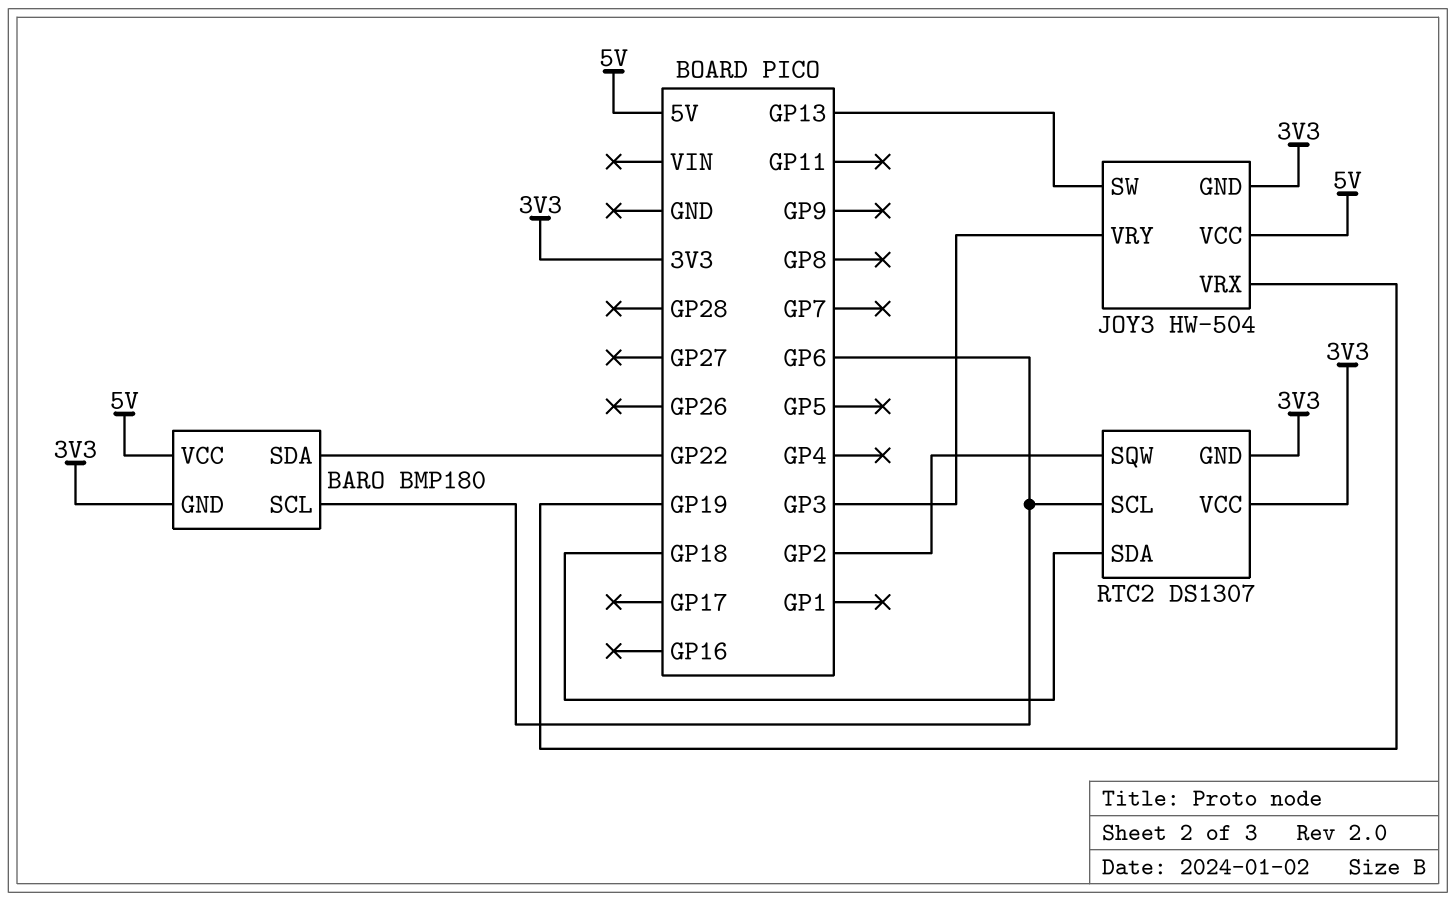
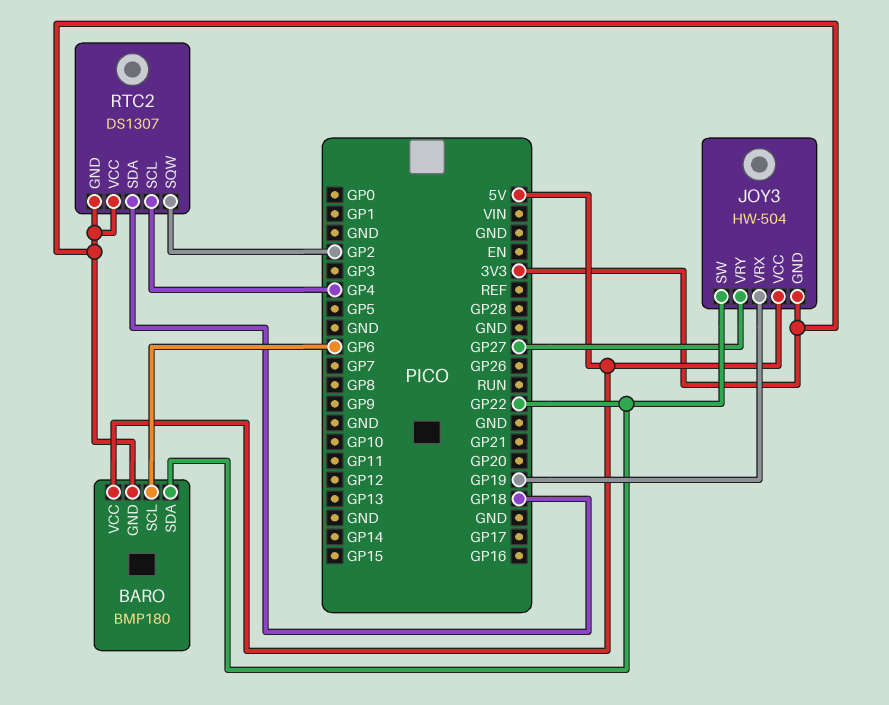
JOY3 pin SW: GP13 -> GP22
JOY3 pin VRY: GP3 -> GP27
RTC2 pin SCL: GP6 -> GP4

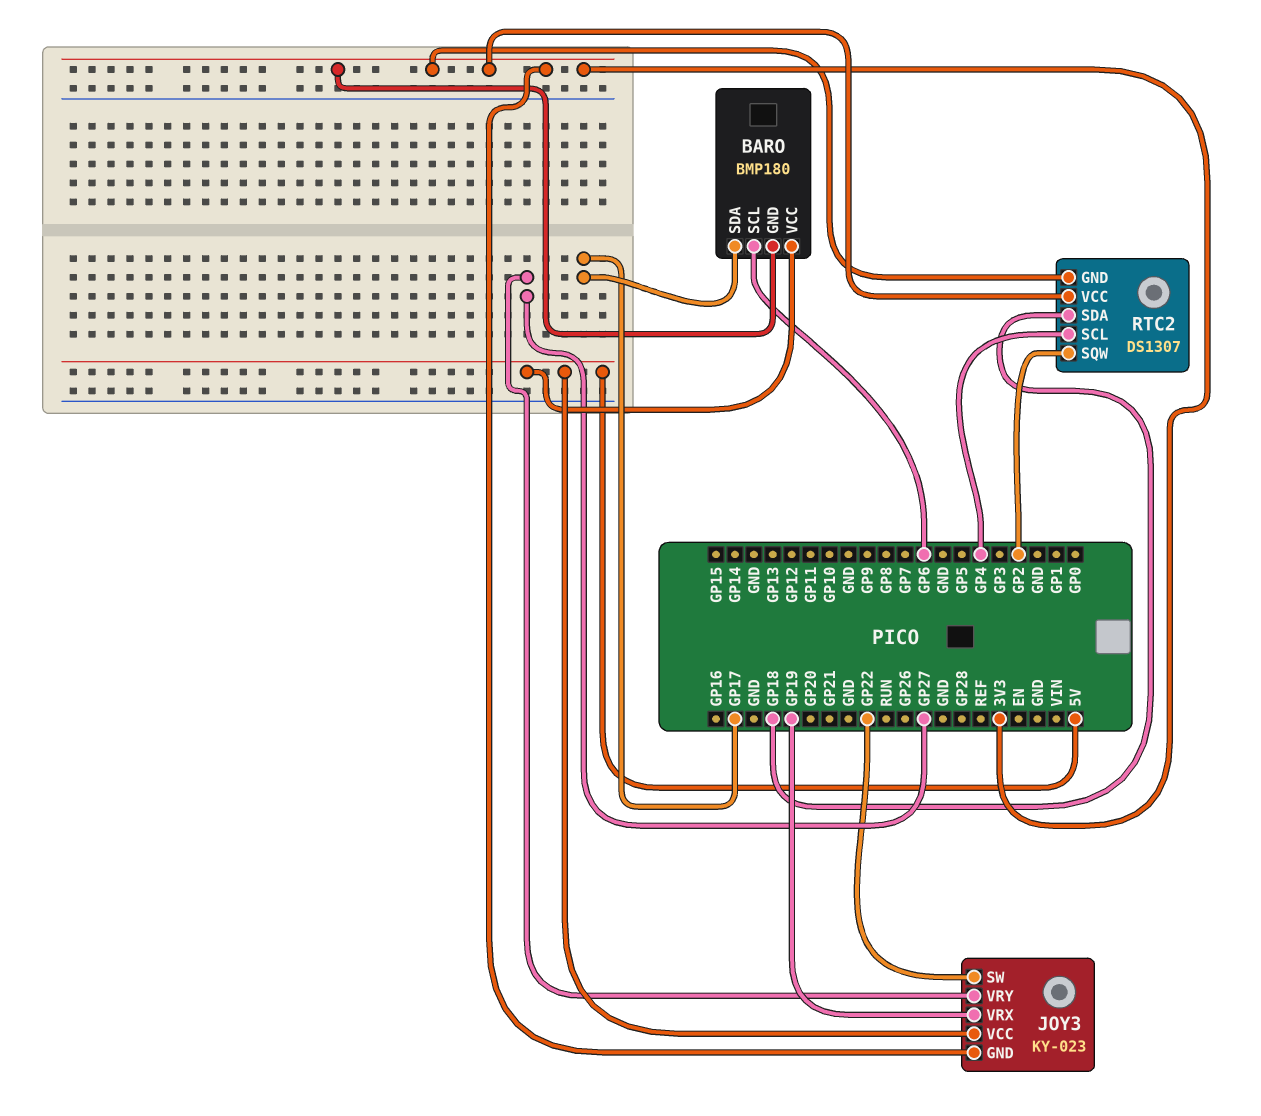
BARO pin SDA: GP22 -> GP17
JOY3: HW-504 -> KY-023

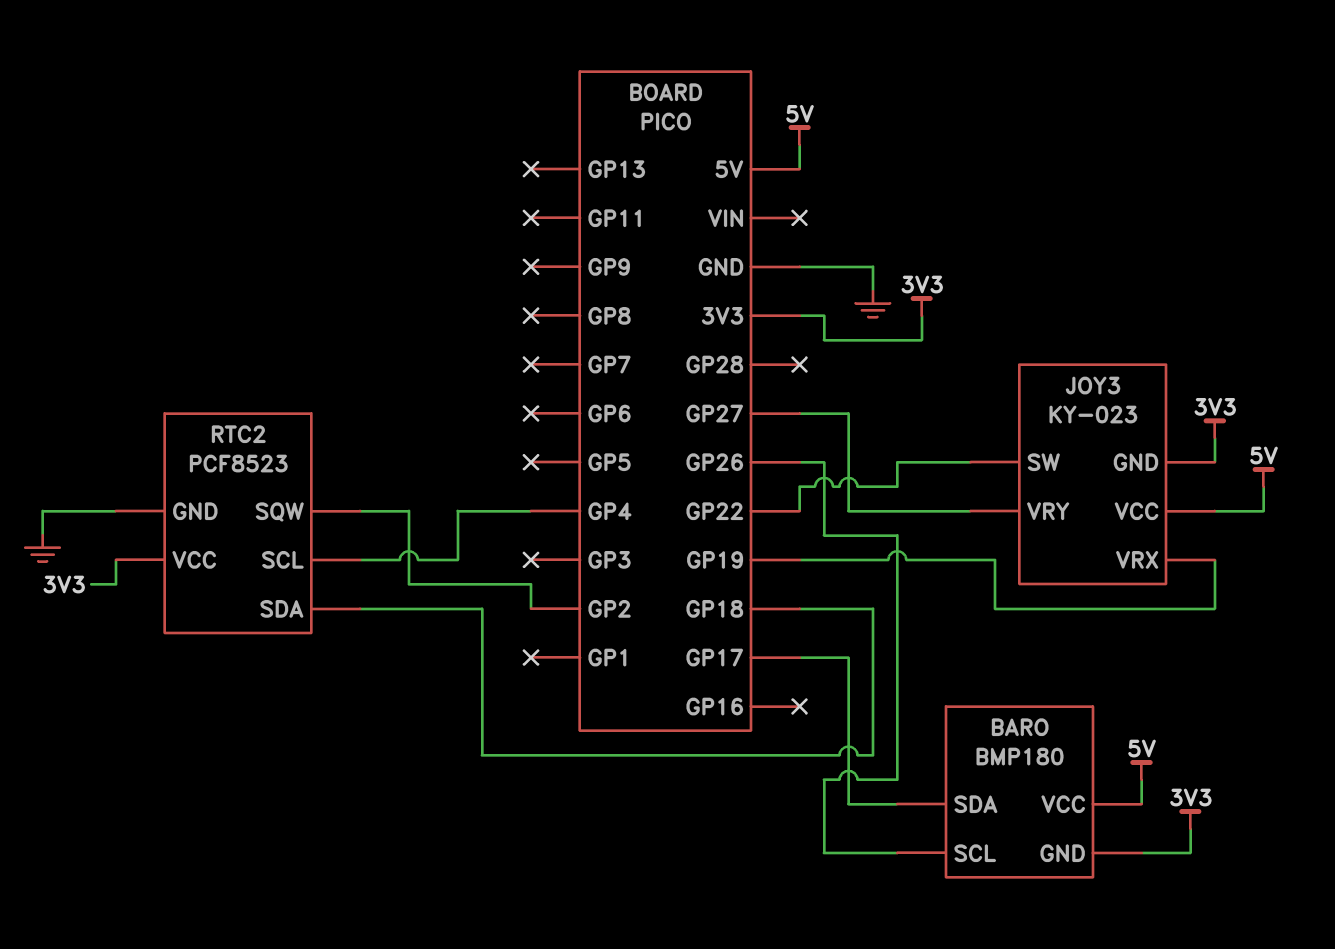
BARO pin SCL: GP6 -> GP26
RTC2: DS1307 -> PCF8523
RTC2 pin GND: 3V3 -> GND

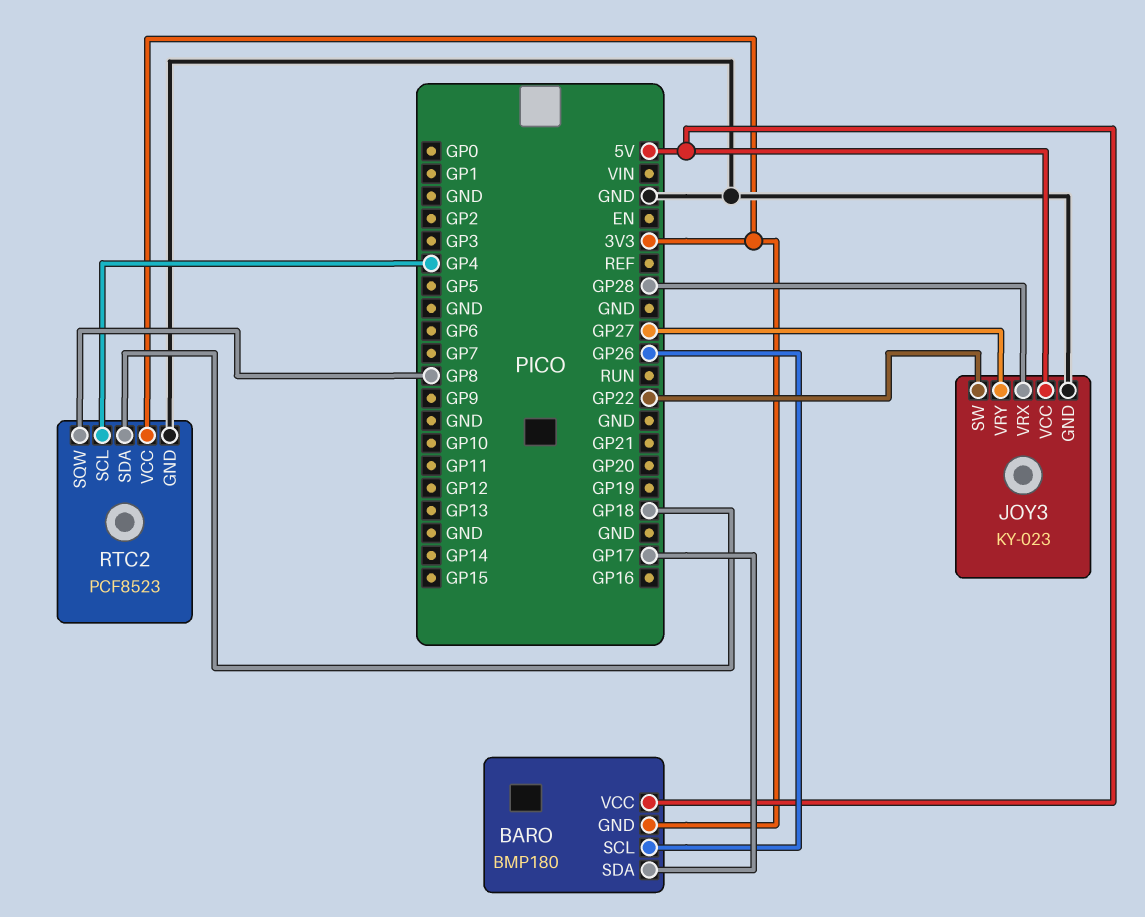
JOY3 pin GND: 3V3 -> GND
JOY3 pin VRX: GP19 -> GP28
RTC2 pin SQW: GP2 -> GP8

